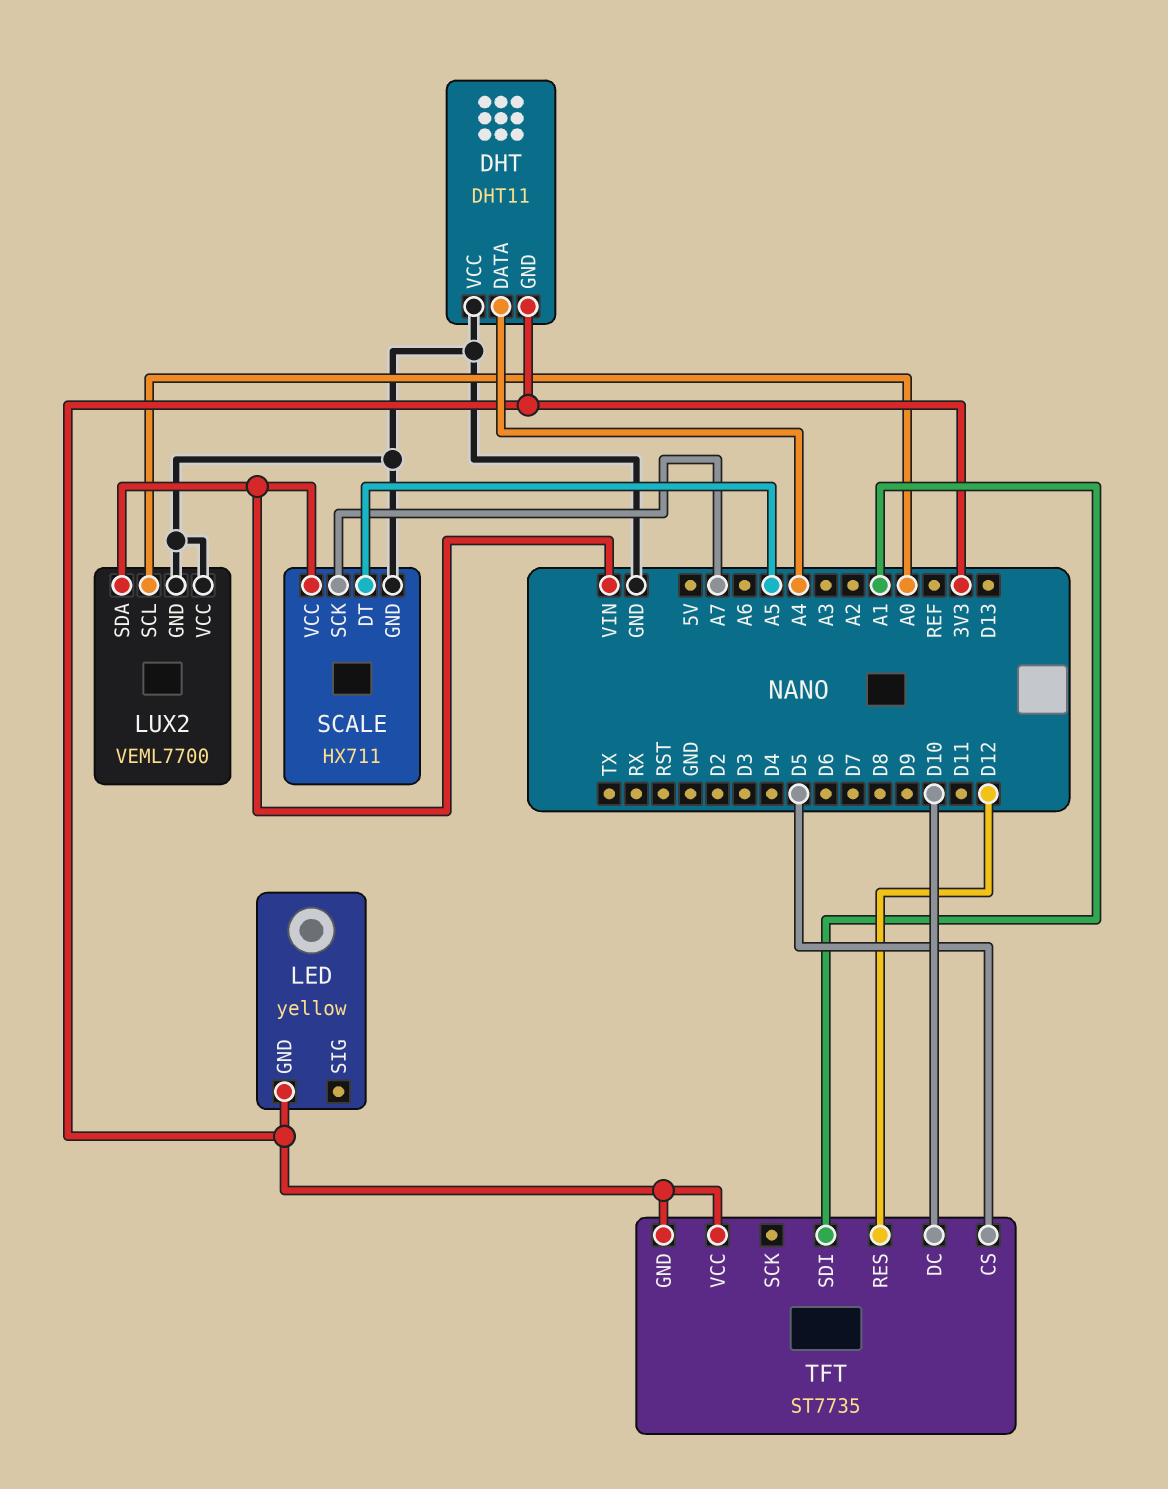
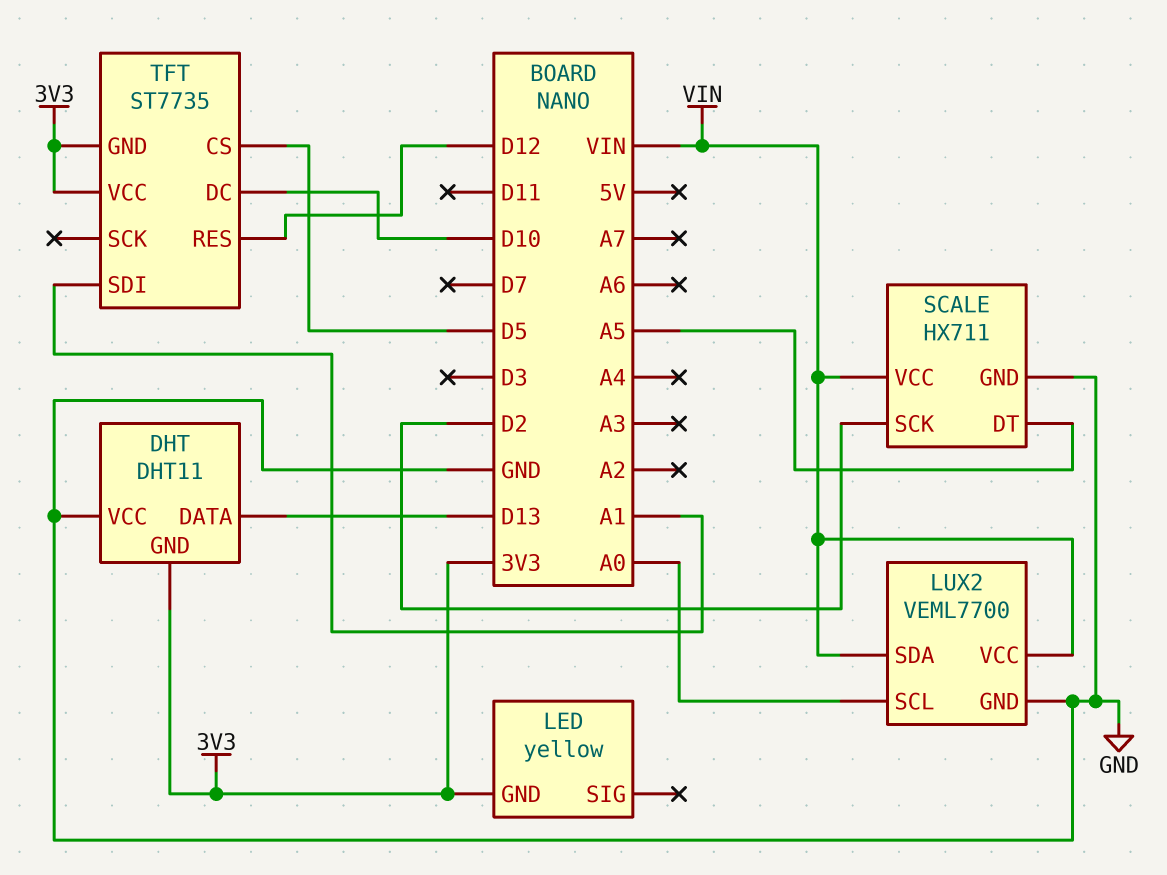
DHT pin DATA: A4 -> D13
LUX2 pin VCC: GND -> VIN
SCALE pin SCK: A7 -> D2

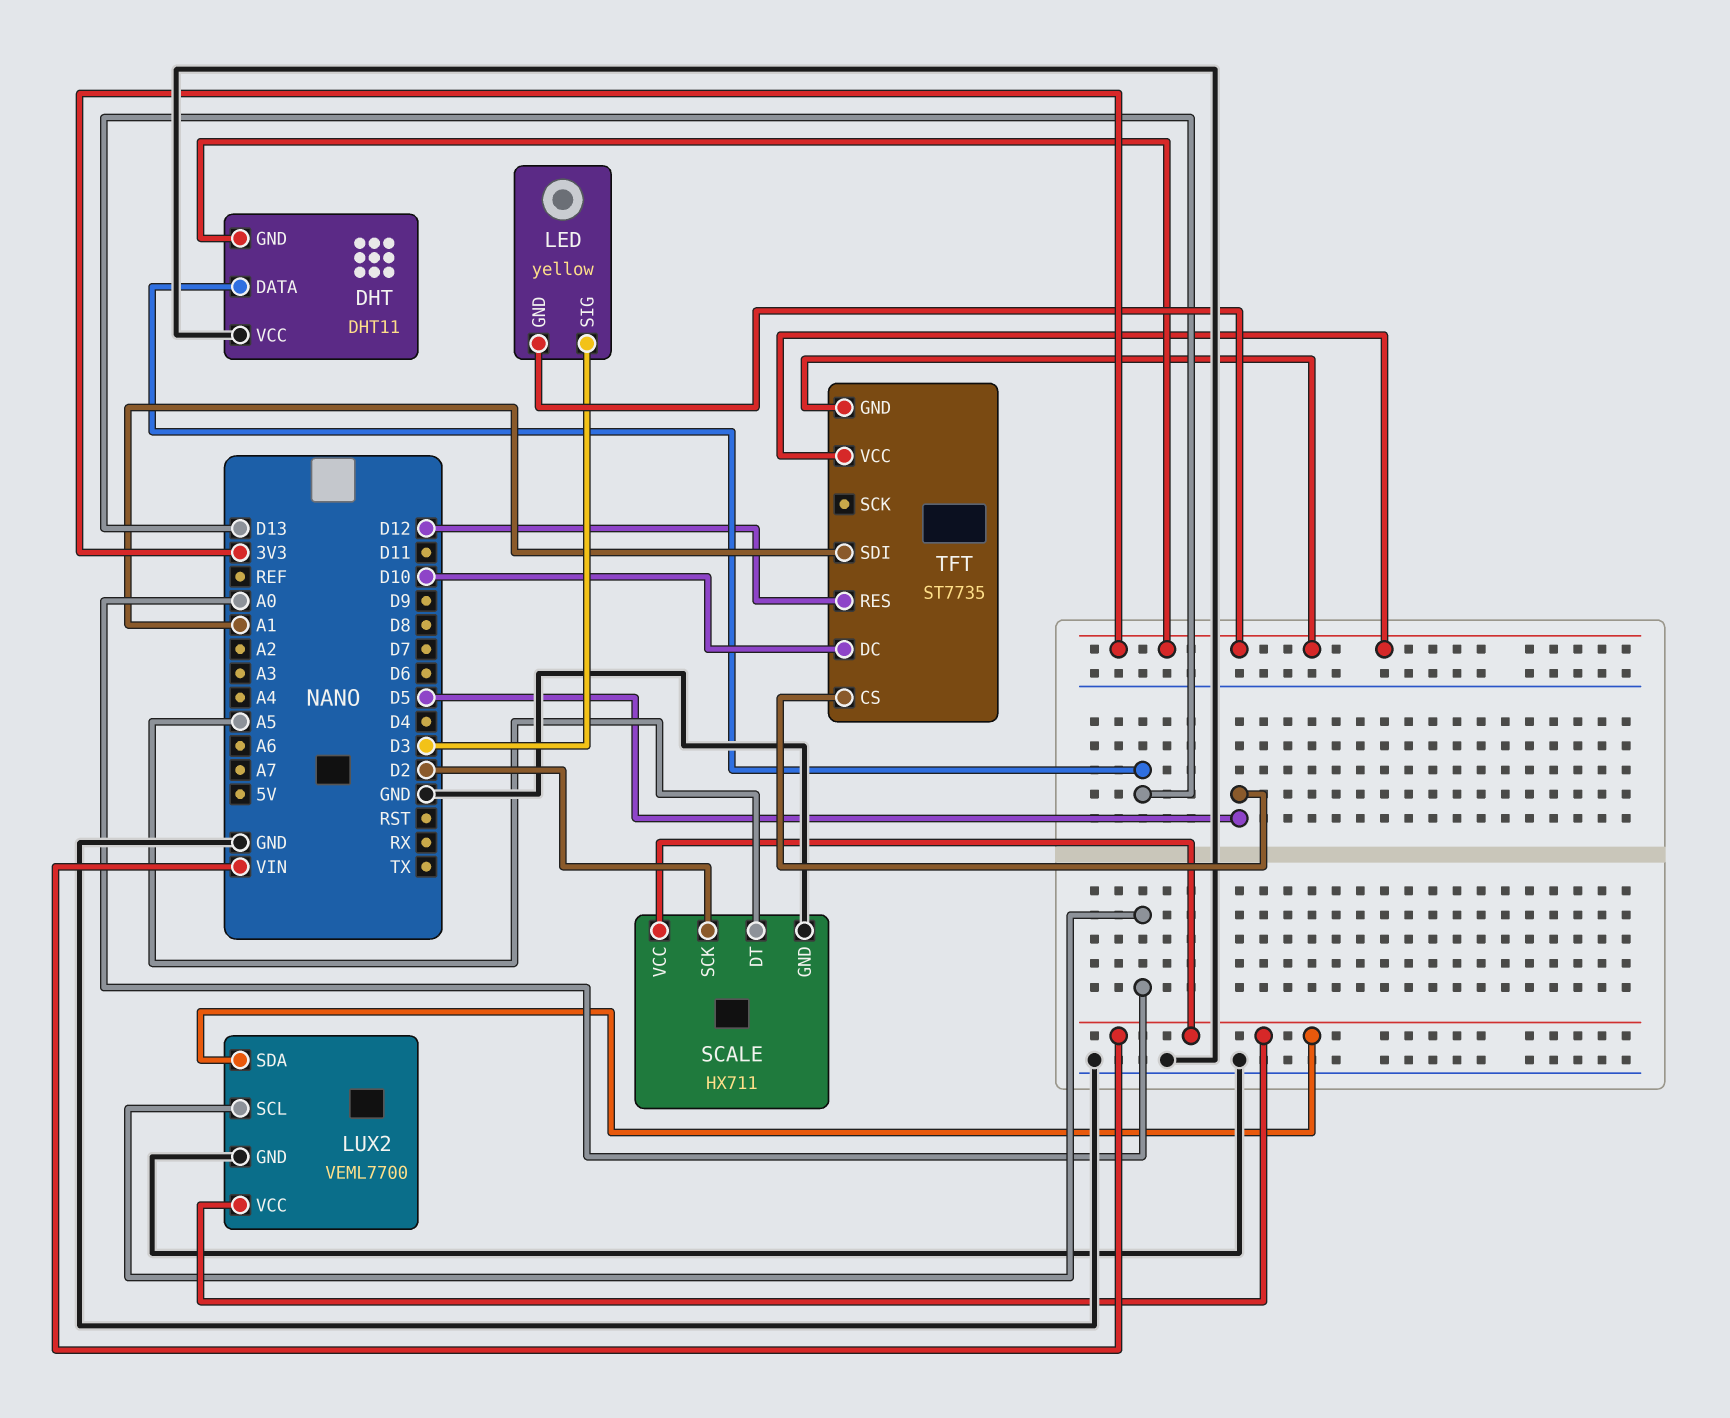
LED pin SIG: none -> D3

